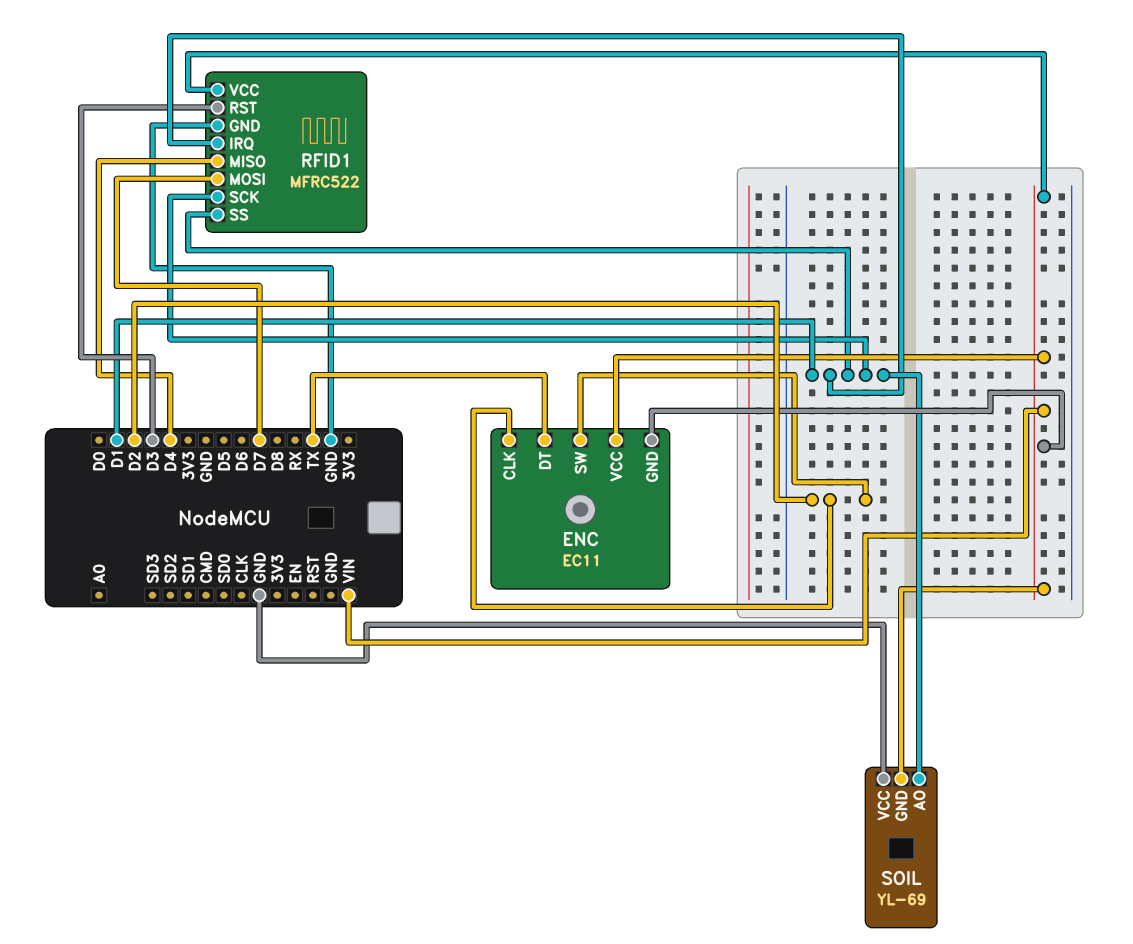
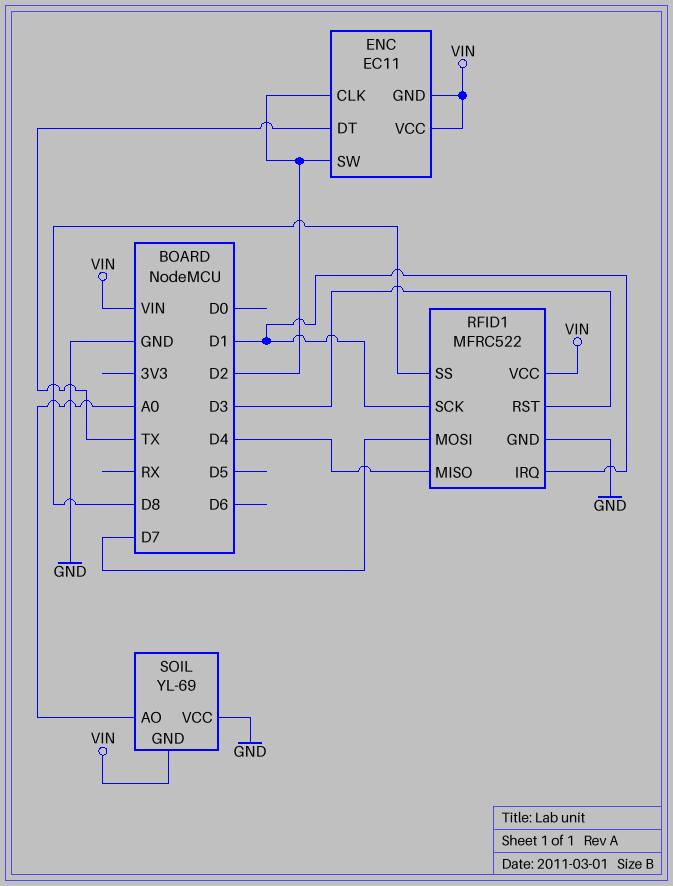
RFID1 pin SS: D1 -> D8
SOIL pin AO: D1 -> A0

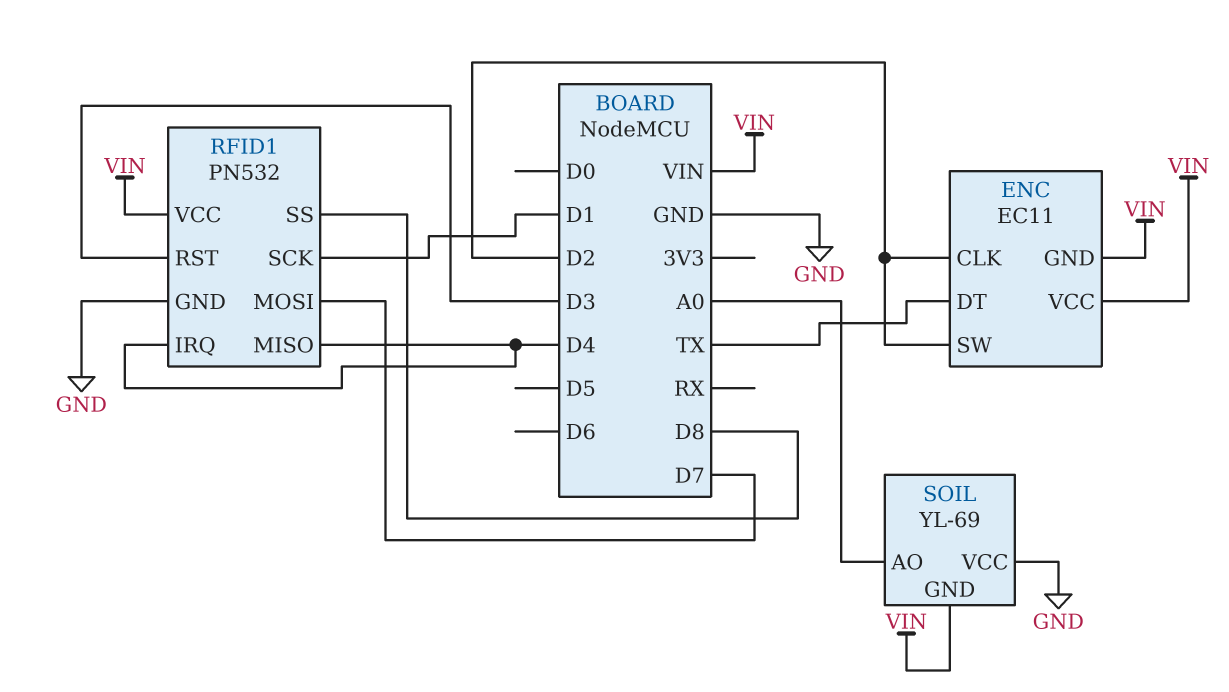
RFID1: MFRC522 -> PN532
RFID1 pin IRQ: D1 -> D4

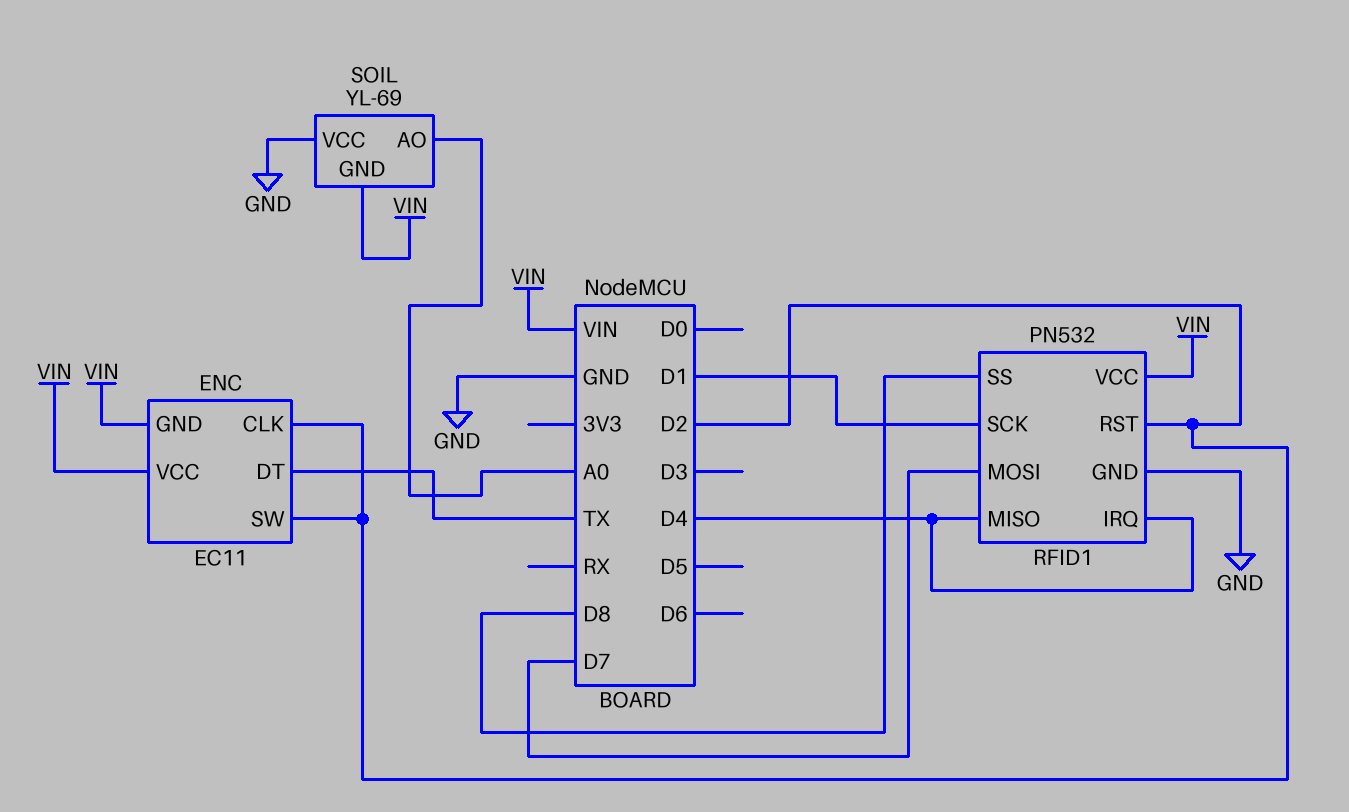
RFID1 pin RST: D3 -> D2

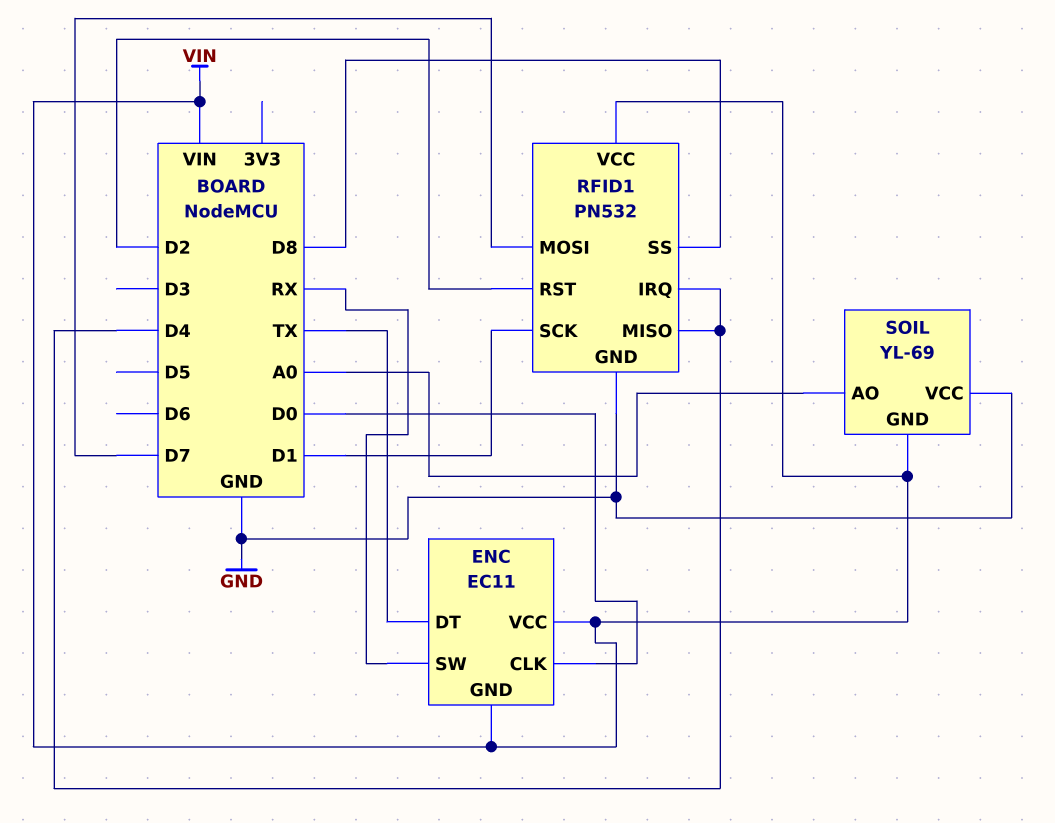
ENC pin CLK: D2 -> D0
ENC pin SW: D2 -> RX

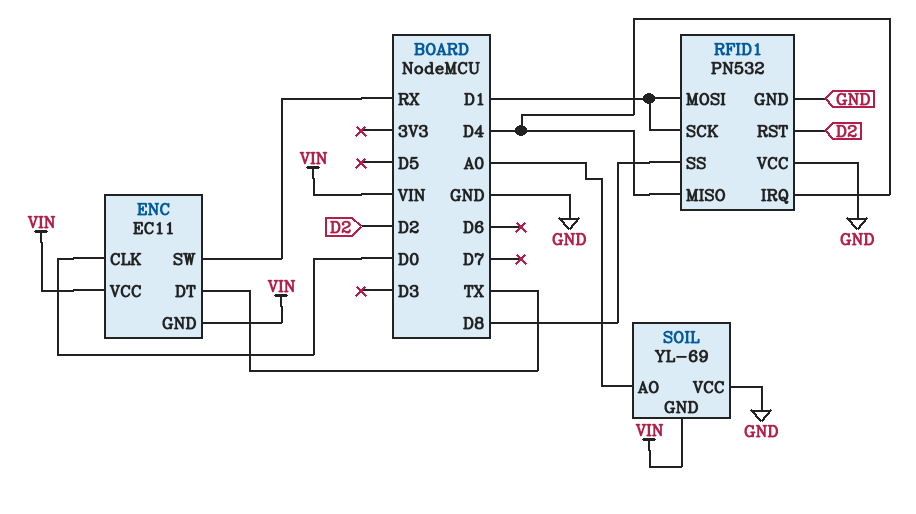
RFID1 pin MOSI: D7 -> D1
RFID1 pin VCC: VIN -> GND

